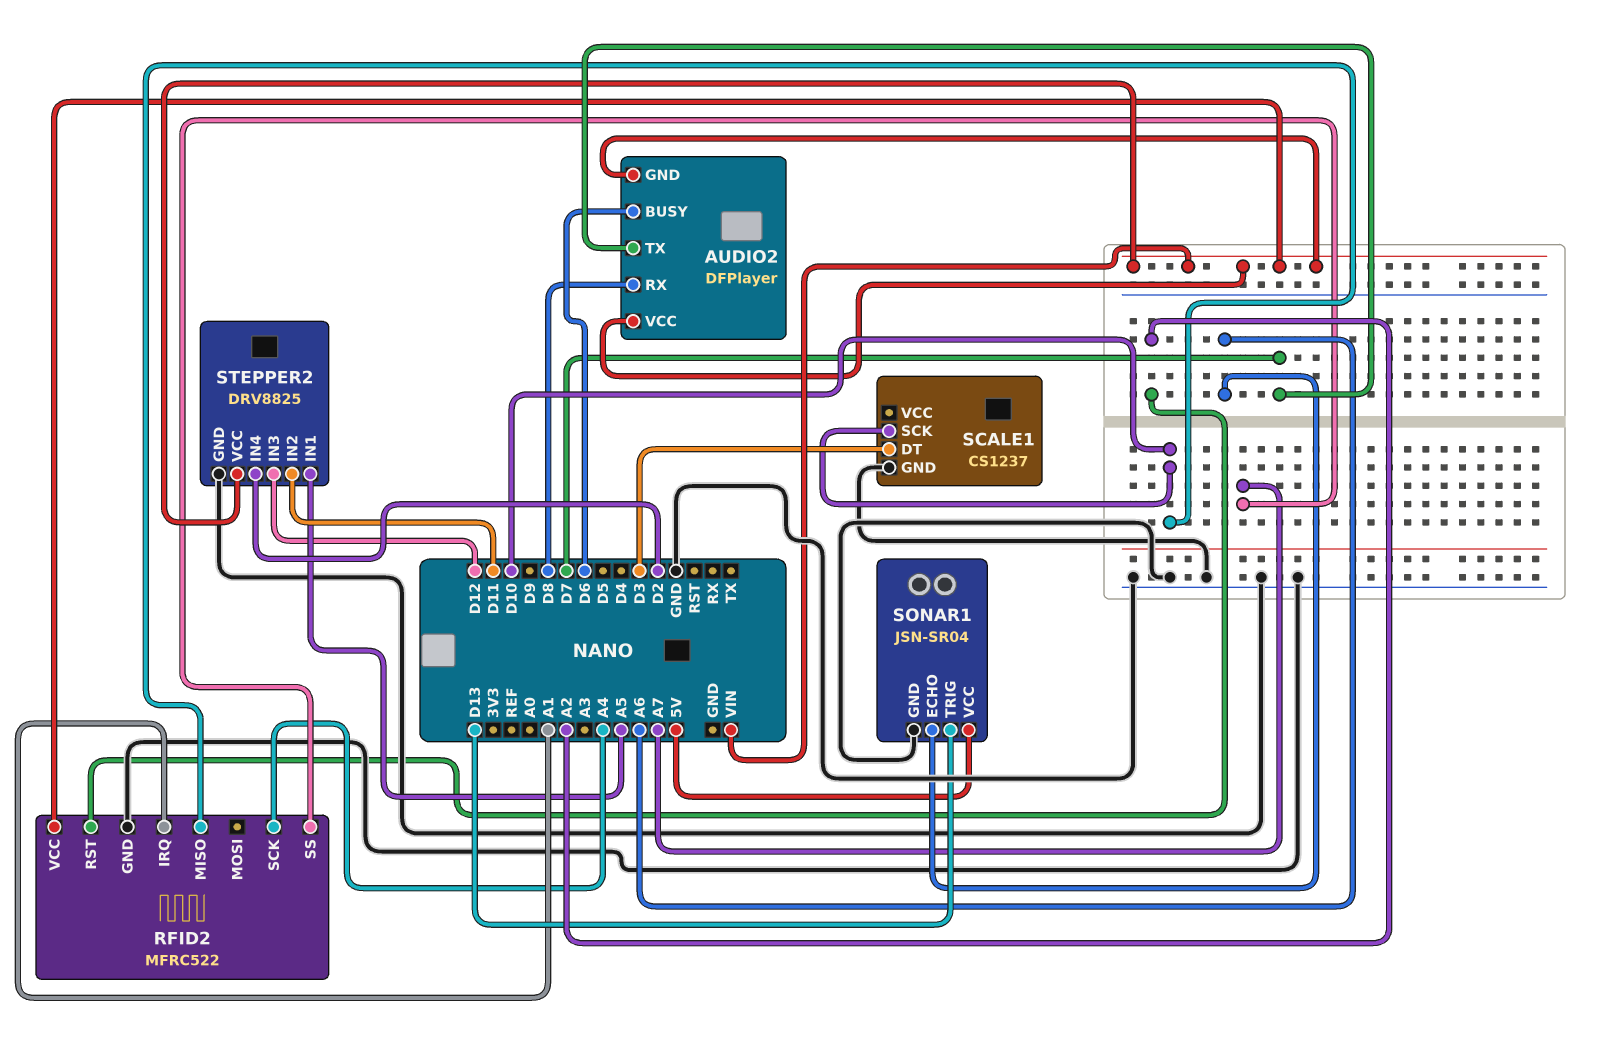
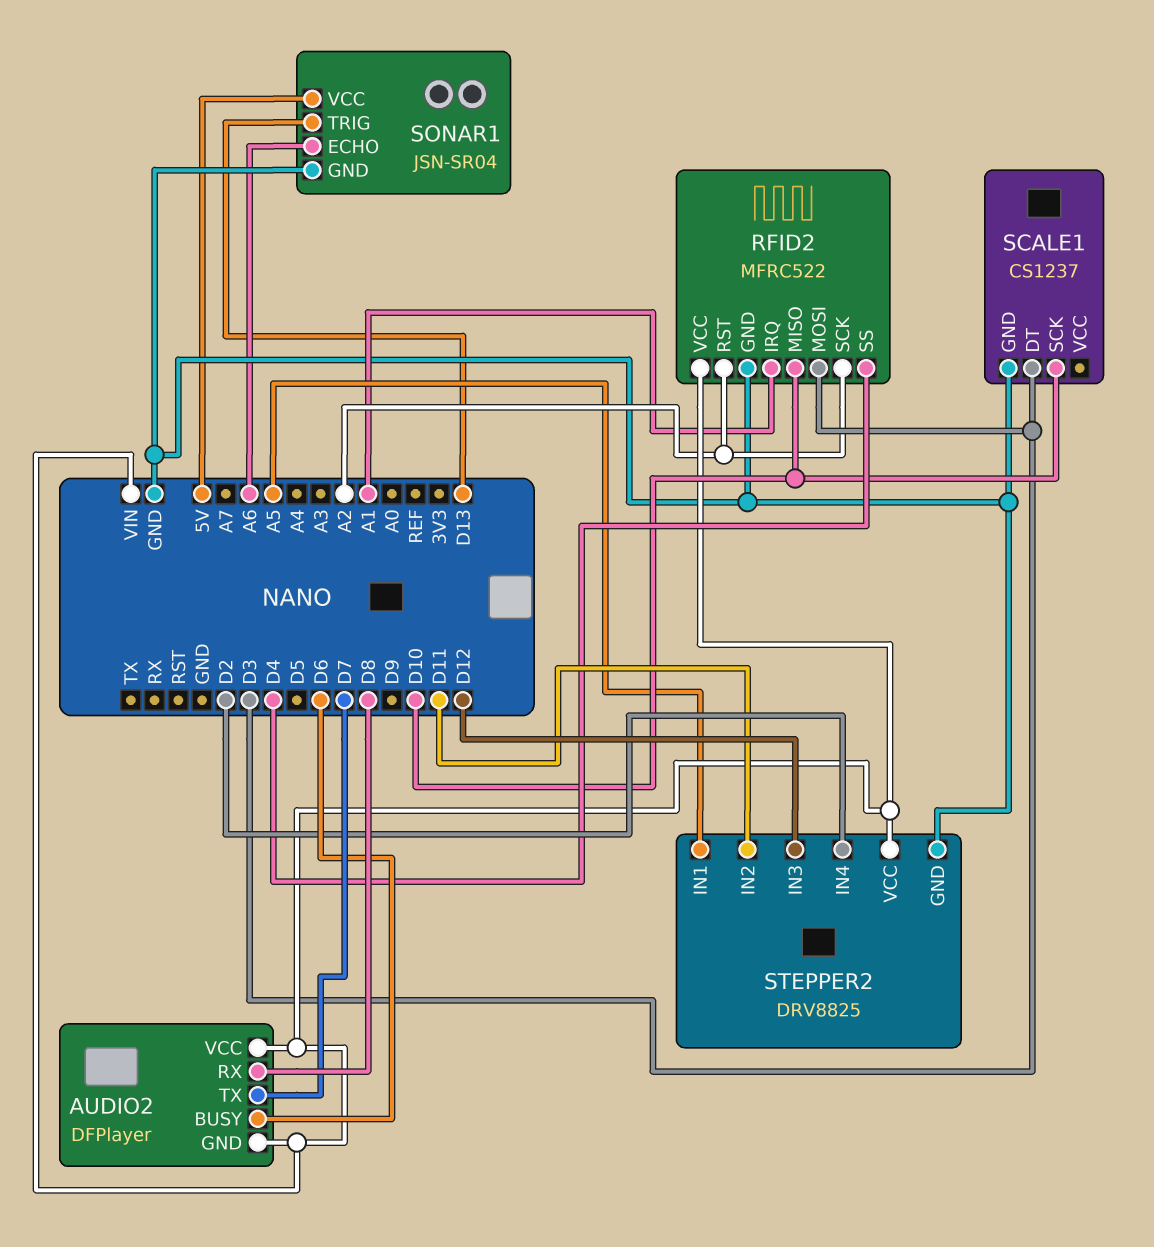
RFID2 pin MOSI: none -> D3
RFID2 pin SCK: A4 -> A2
RFID2 pin SS: A7 -> D4

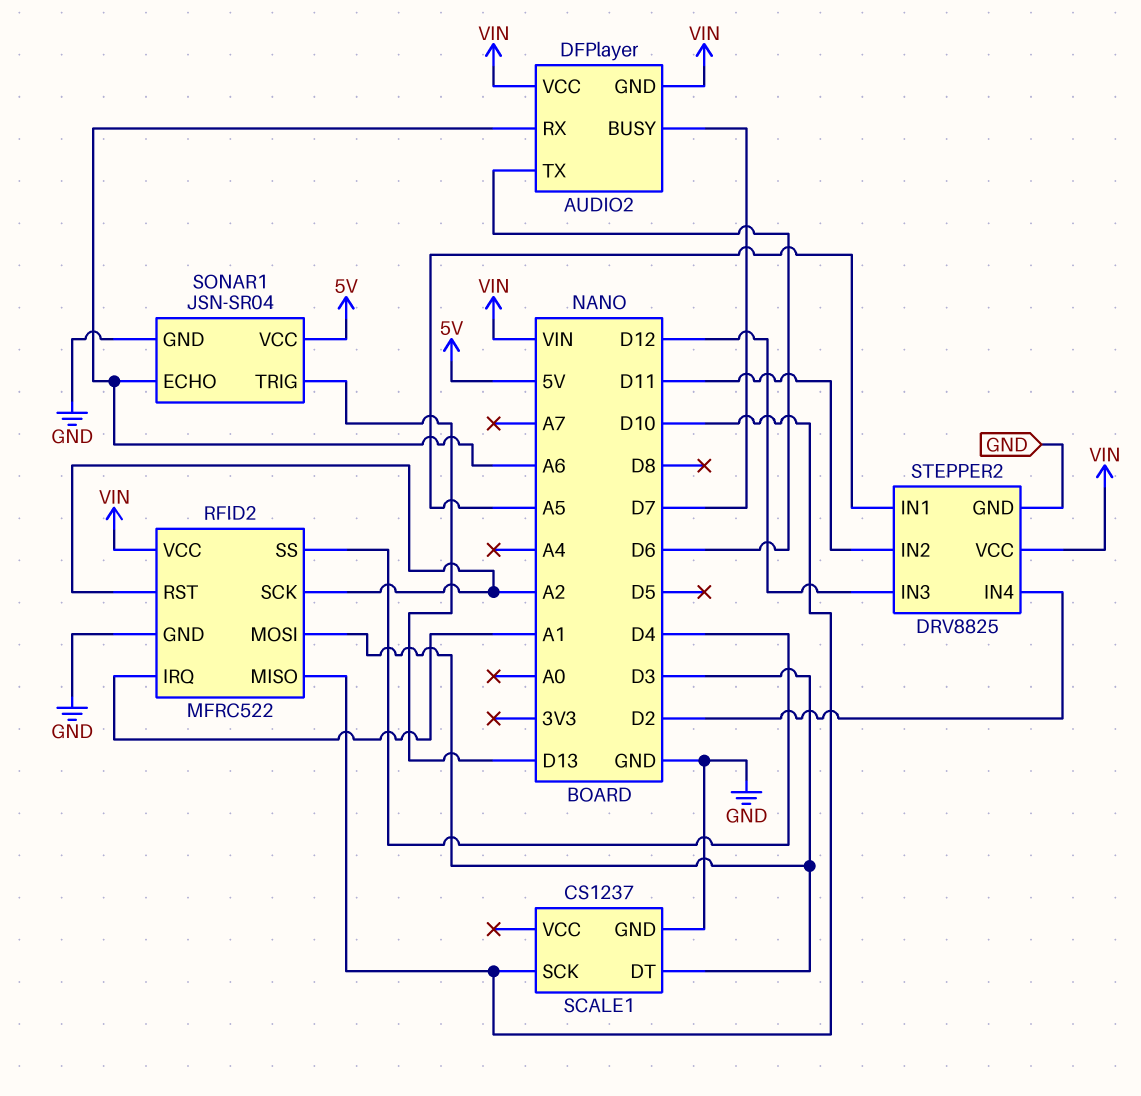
AUDIO2 pin BUSY: D6 -> D7
AUDIO2 pin RX: D8 -> A6
AUDIO2 pin TX: D7 -> D6

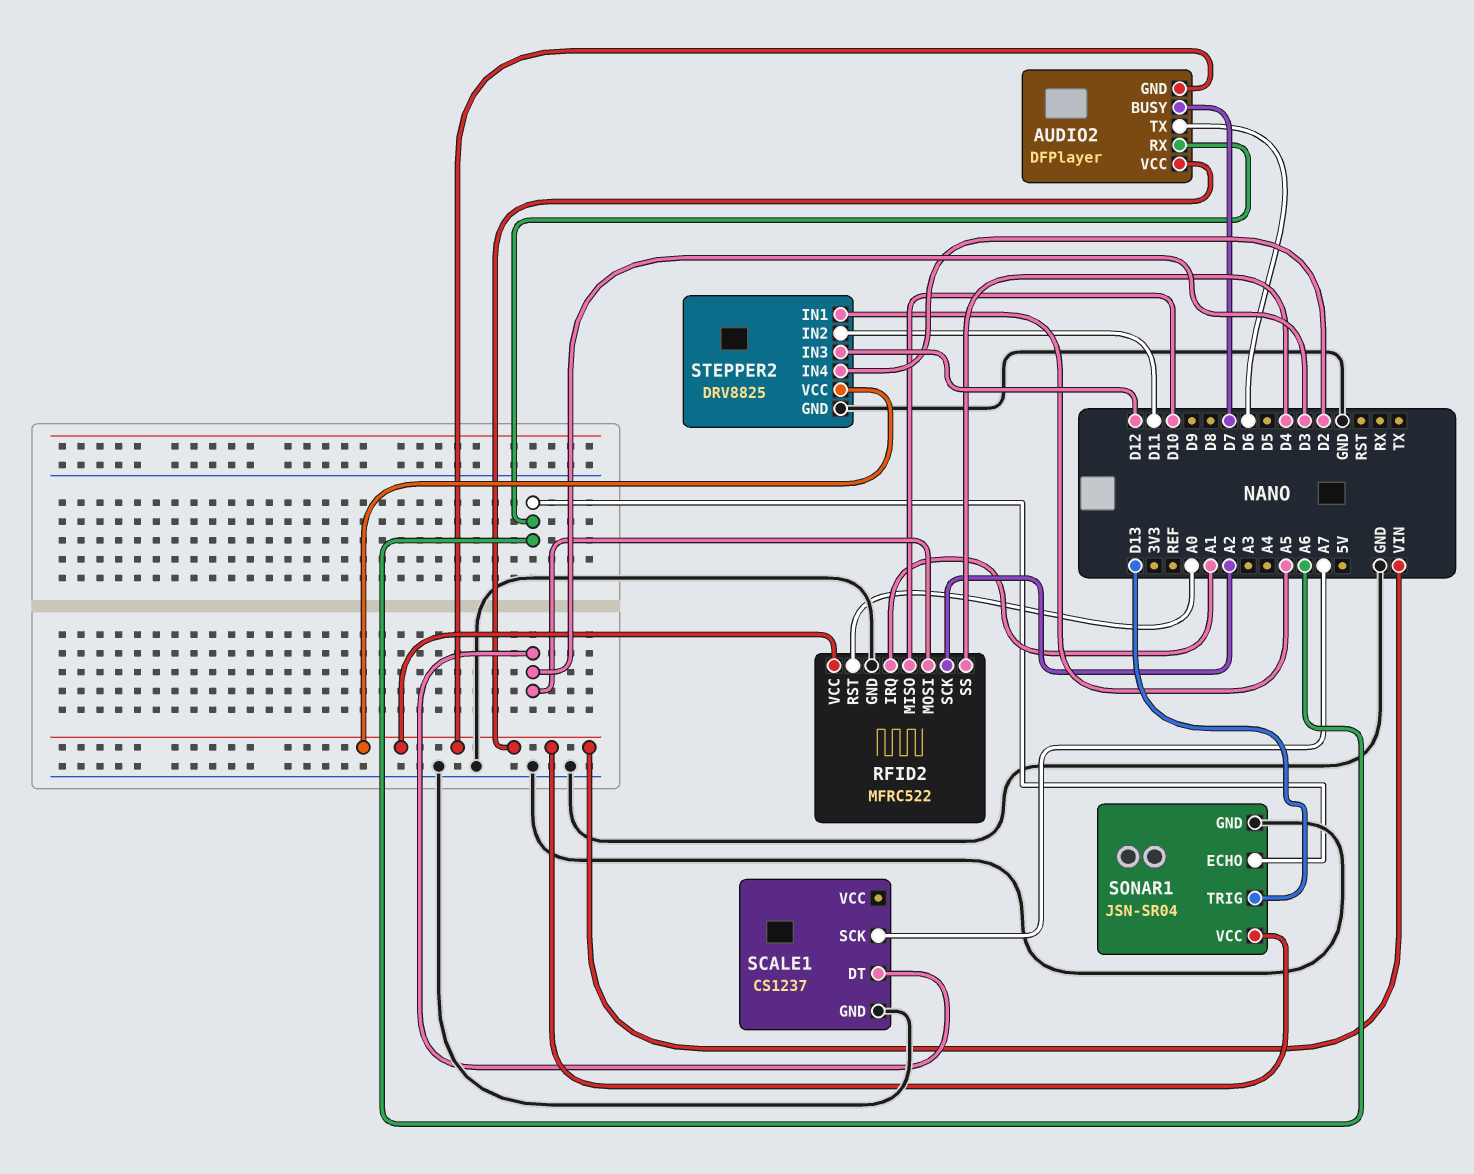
RFID2 pin RST: A2 -> A0
SCALE1 pin SCK: D10 -> A7
SONAR1 pin VCC: 5V -> VIN

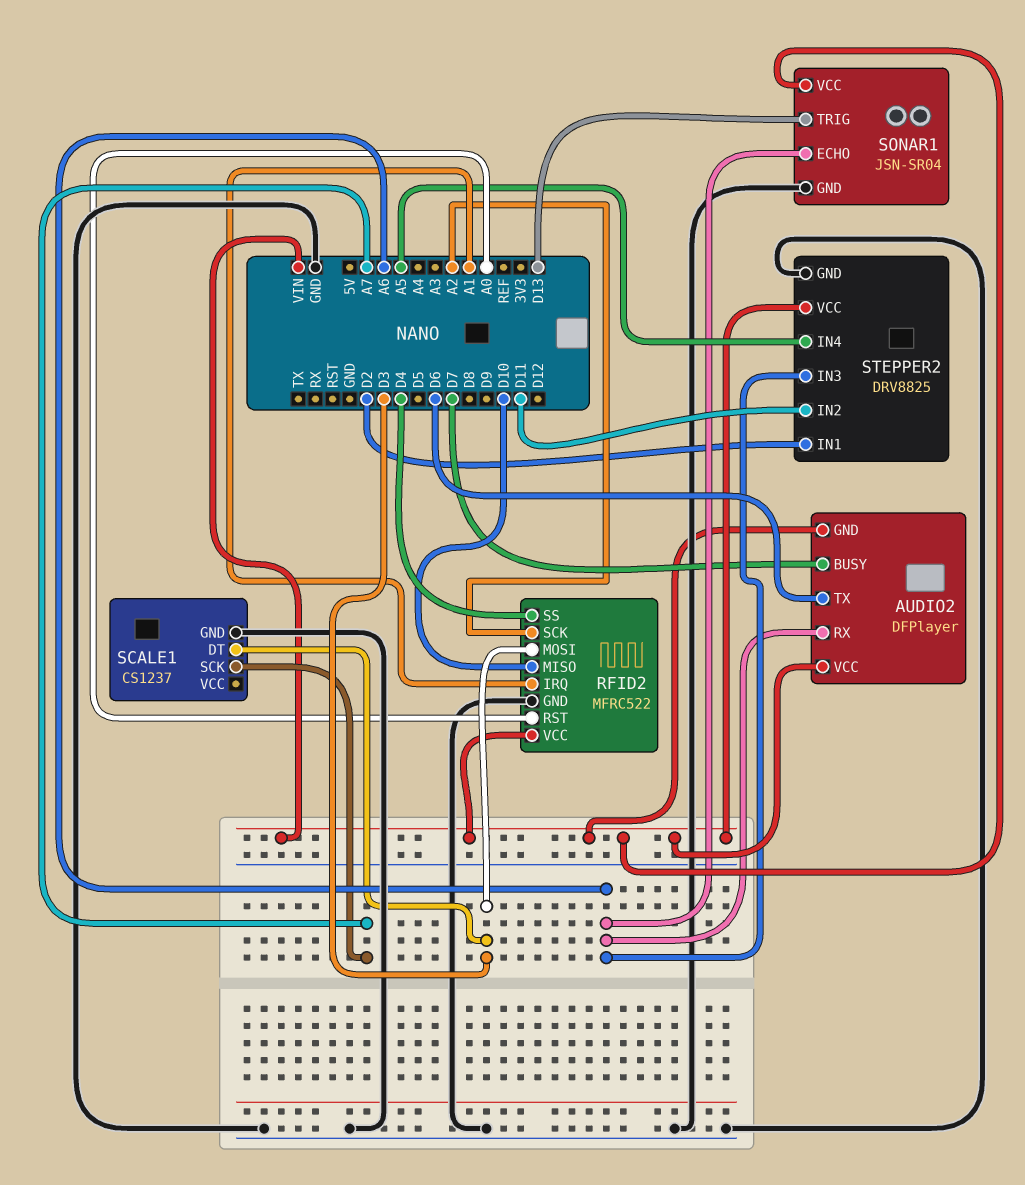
STEPPER2 pin IN1: A5 -> D2
STEPPER2 pin IN3: D12 -> A6
STEPPER2 pin IN4: D2 -> A5

